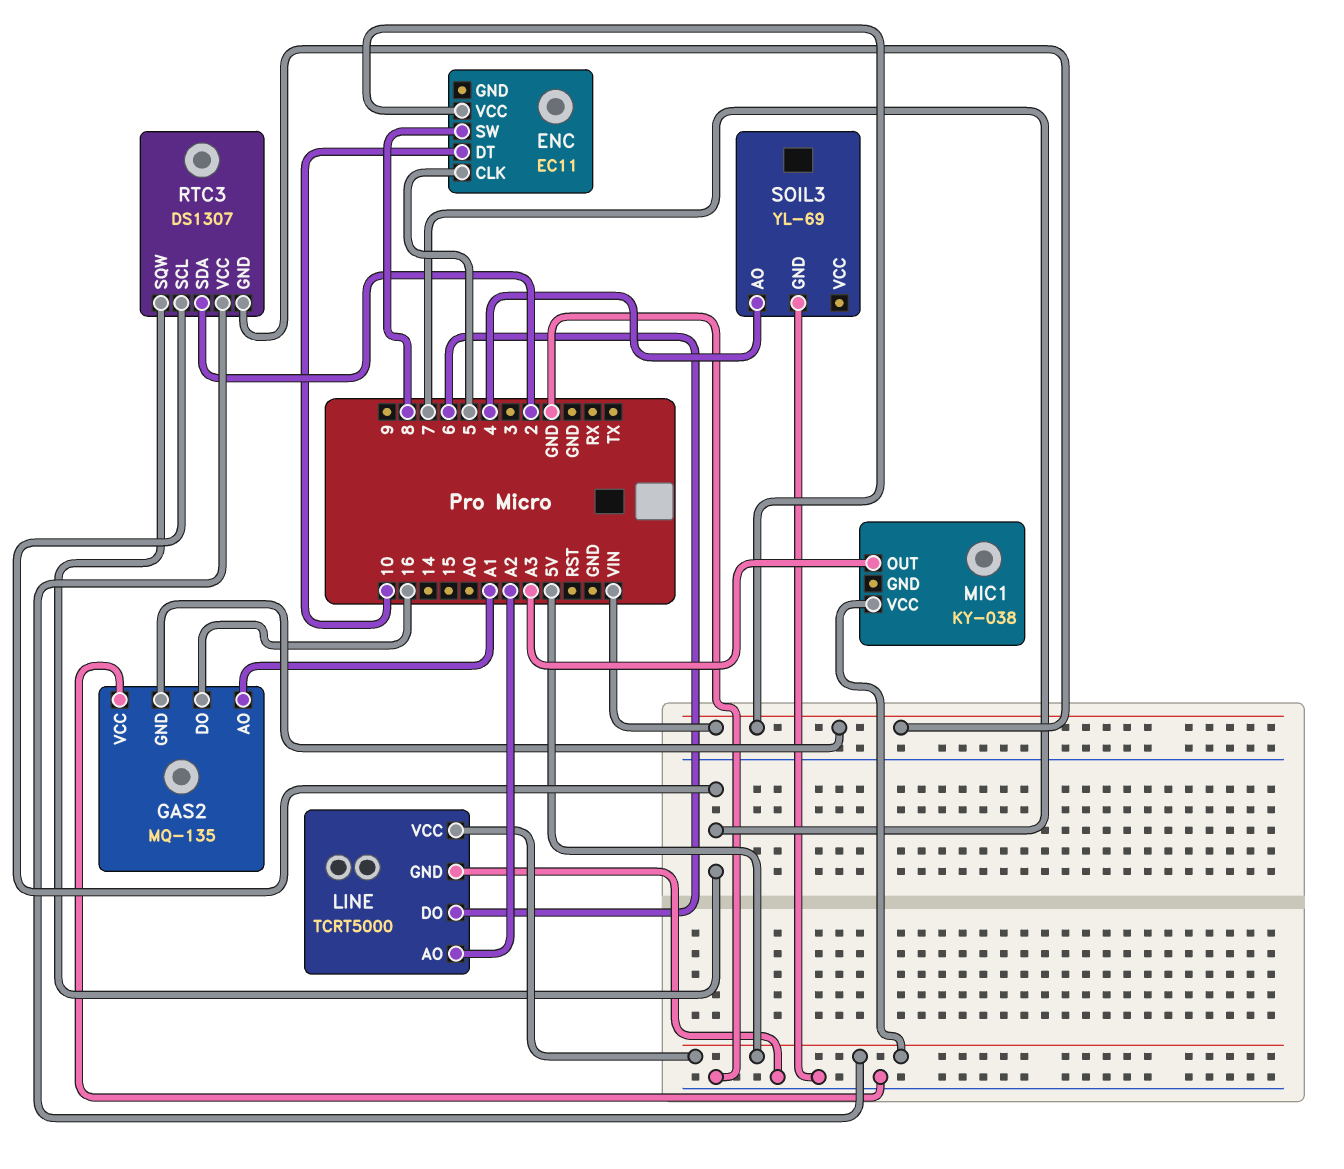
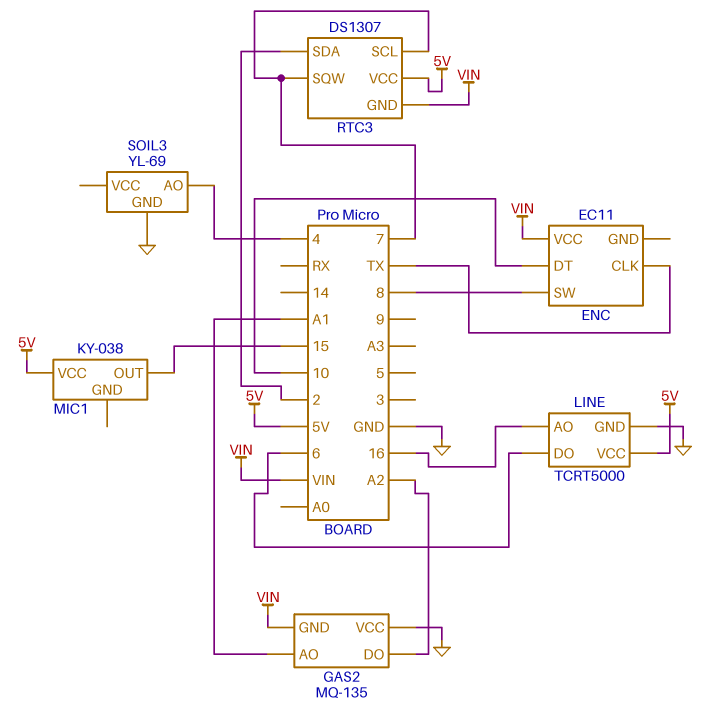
ENC pin CLK: 5 -> TX
GAS2 pin DO: 16 -> A2
LINE pin AO: A2 -> 16
MIC1 pin OUT: A3 -> 15

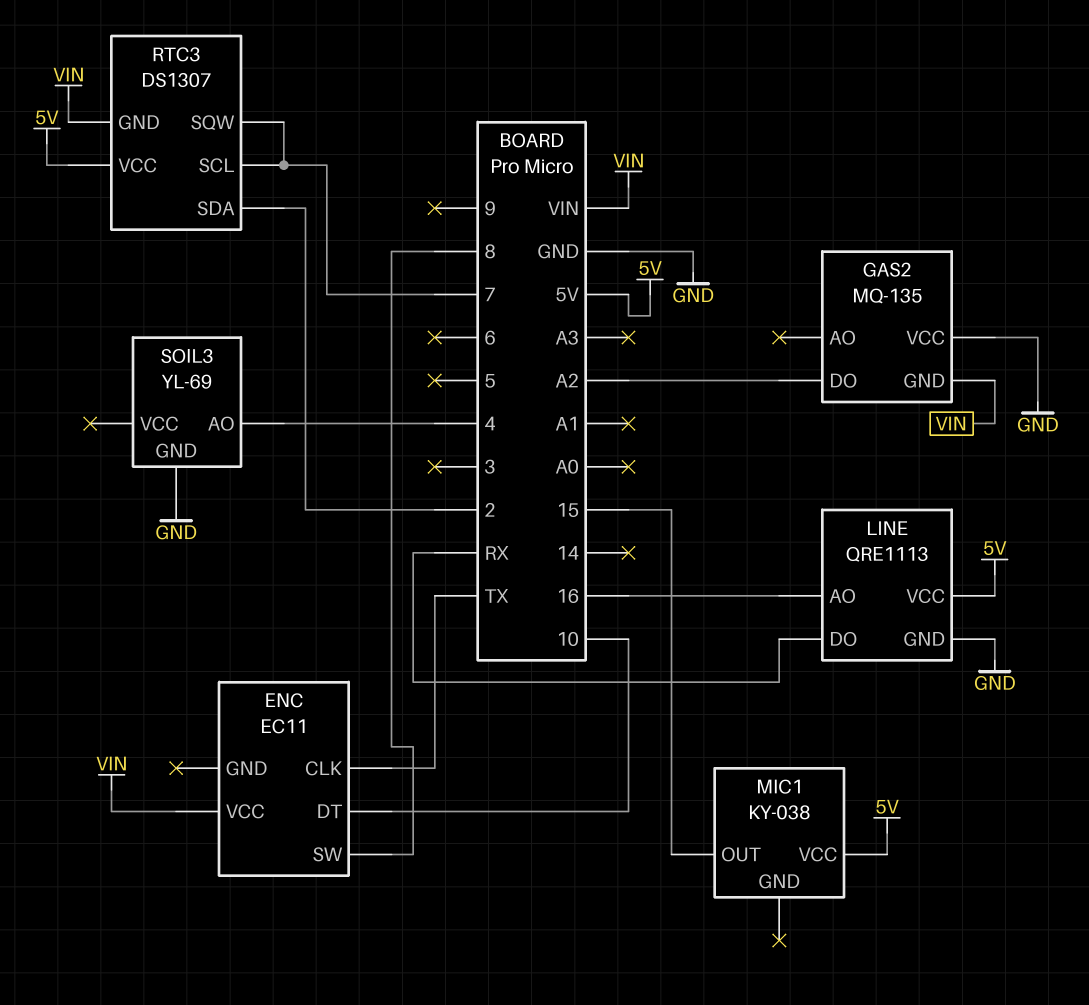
GAS2 pin AO: A1 -> none
LINE: TCRT5000 -> QRE1113
LINE pin DO: 6 -> RX

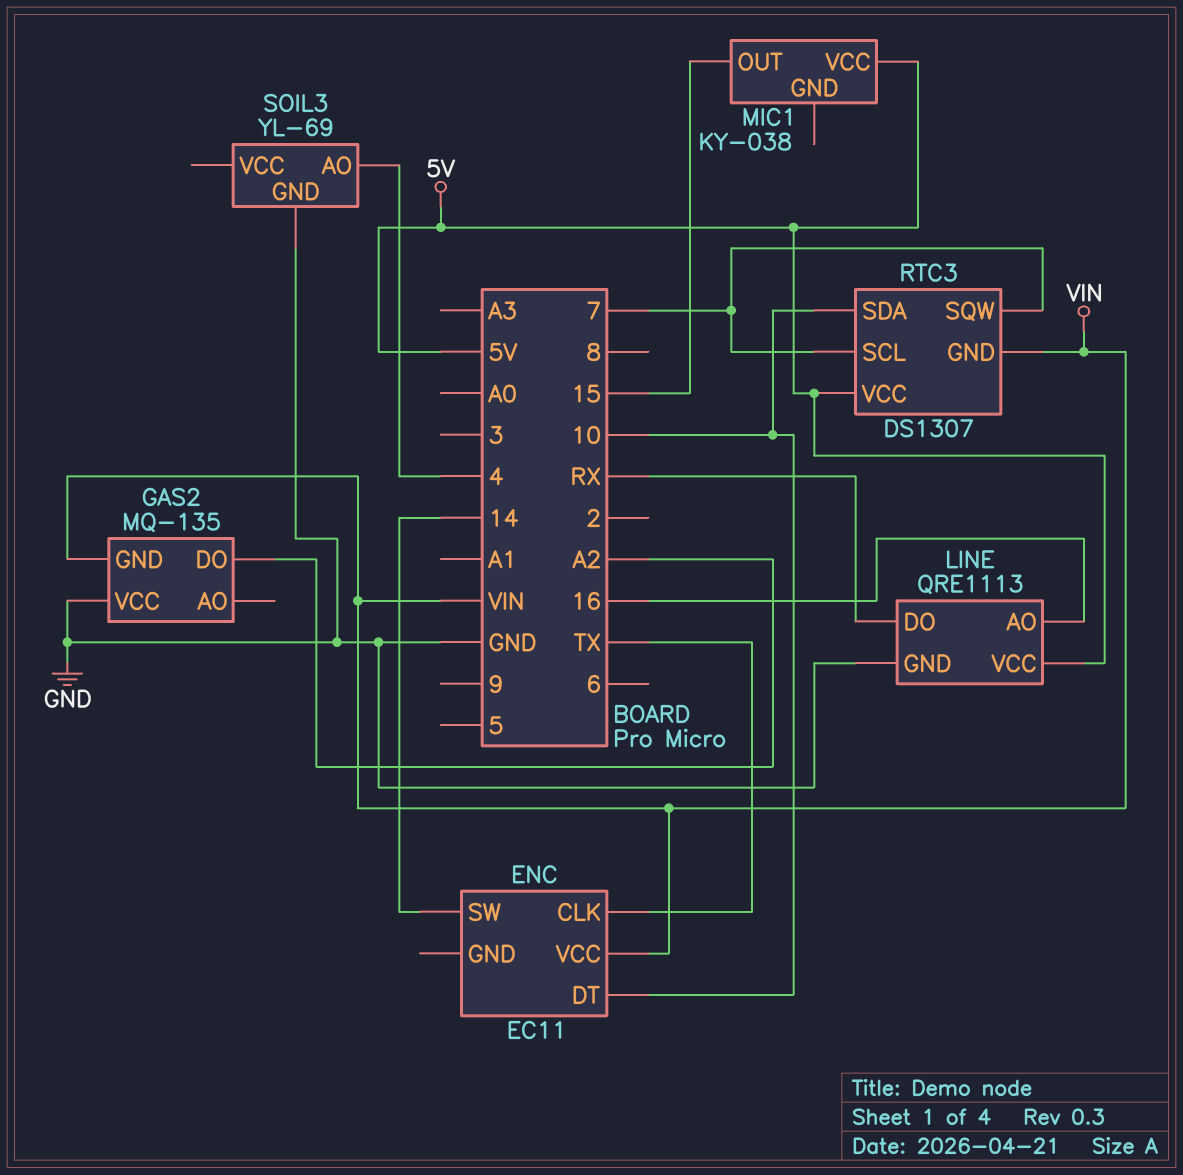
ENC pin SW: 8 -> 14
RTC3 pin SDA: 2 -> 10

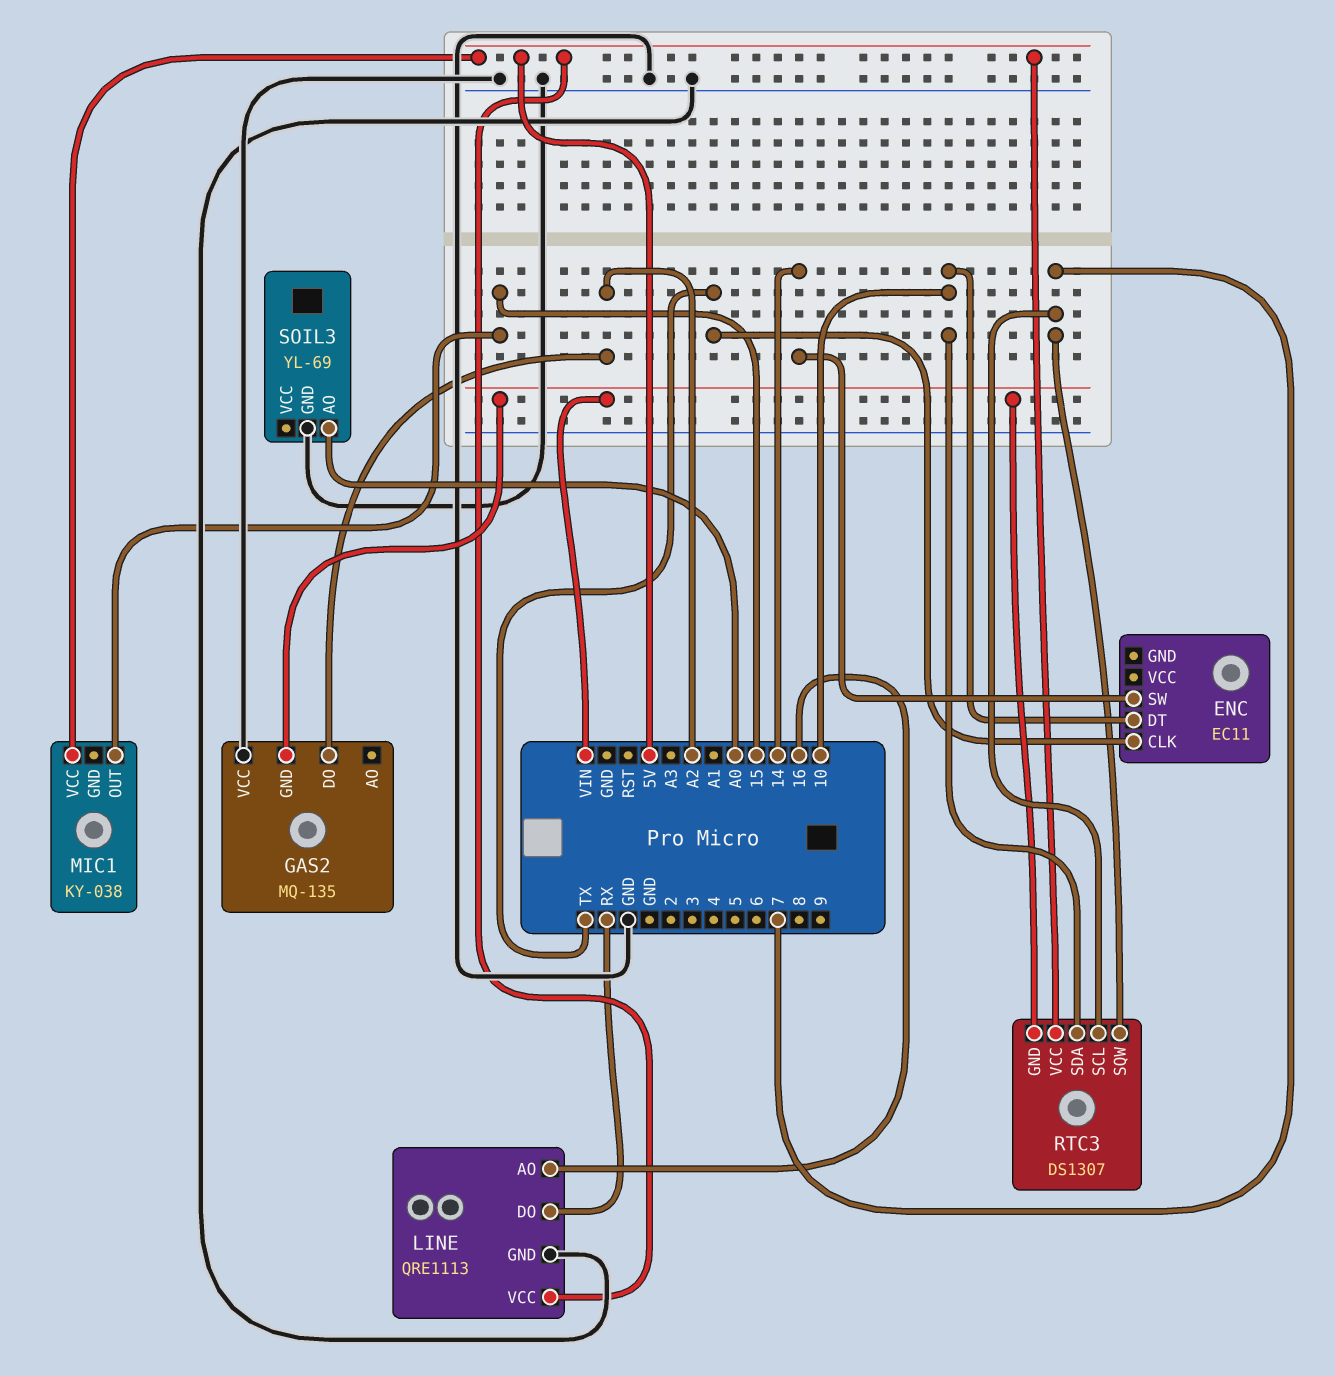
ENC pin VCC: VIN -> none
SOIL3 pin AO: 4 -> A0

